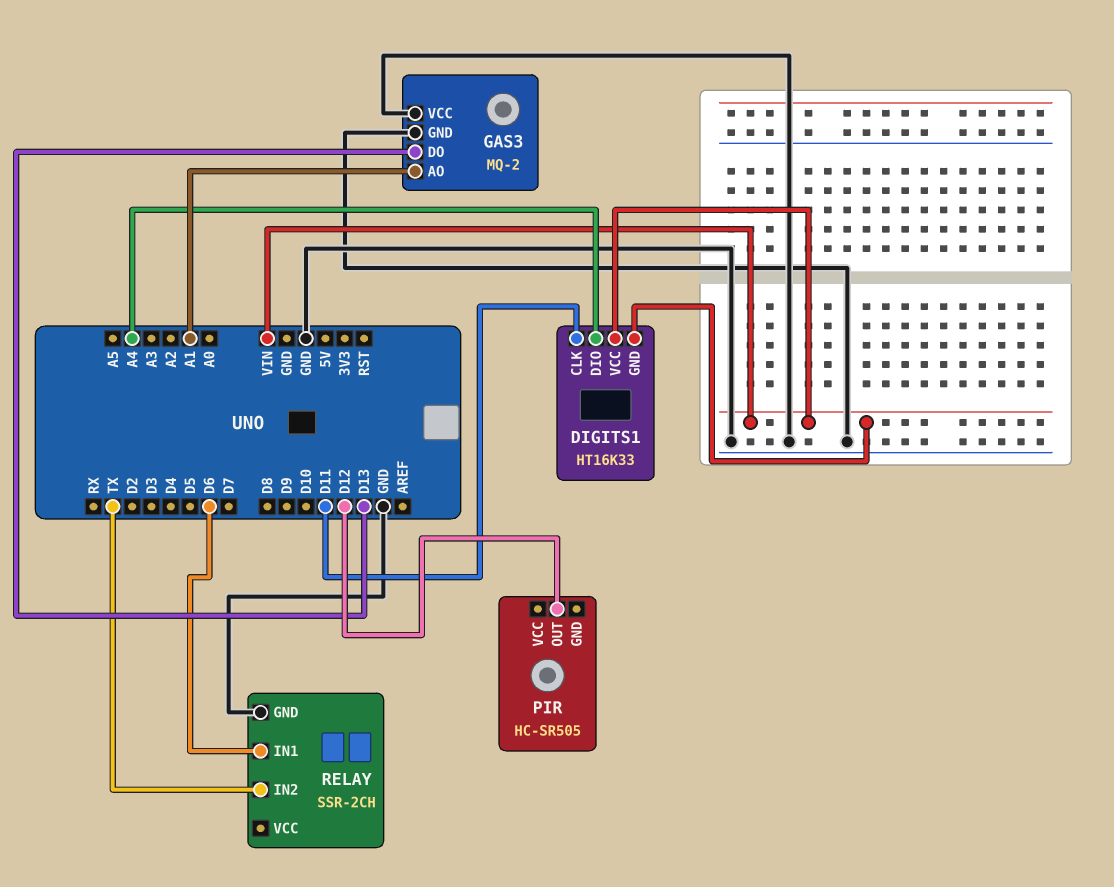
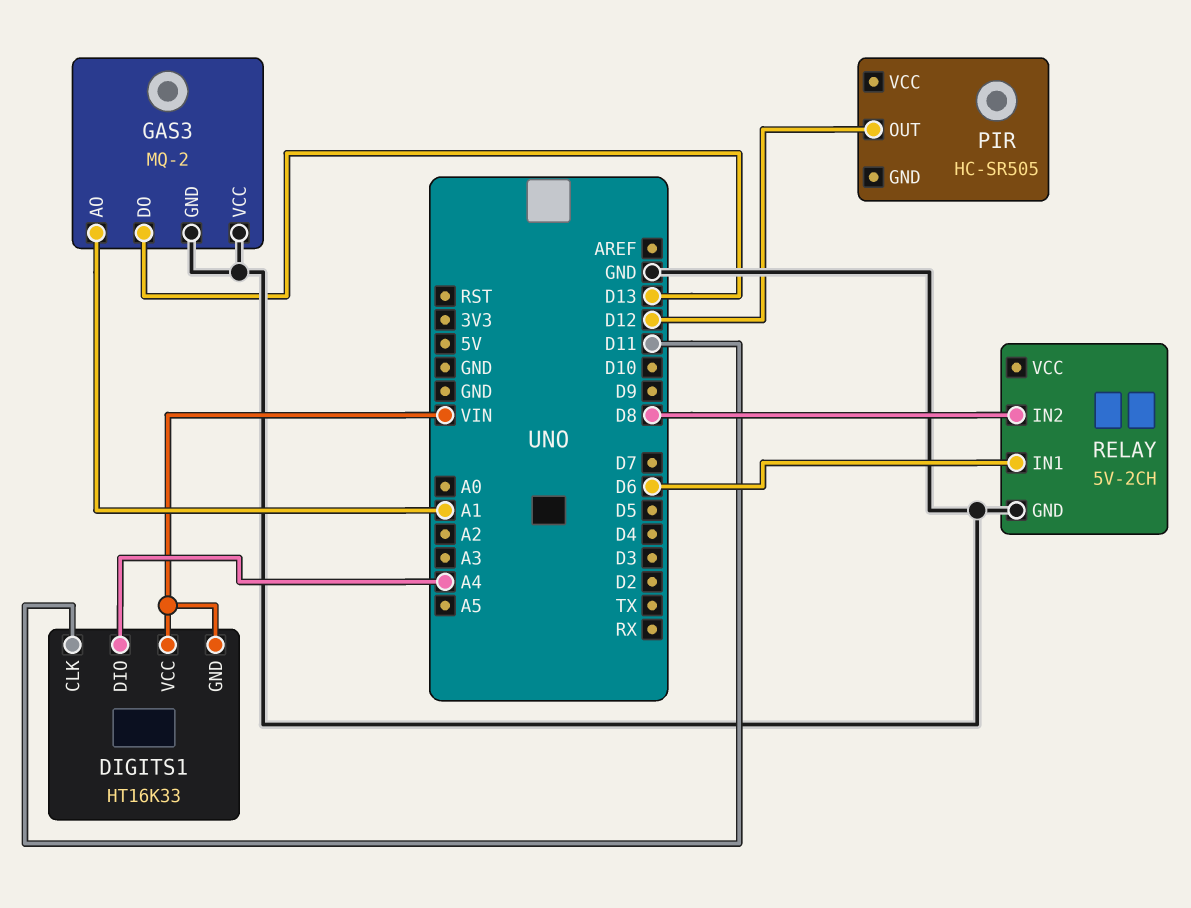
RELAY: SSR-2CH -> 5V-2CH
RELAY pin IN2: TX -> D8

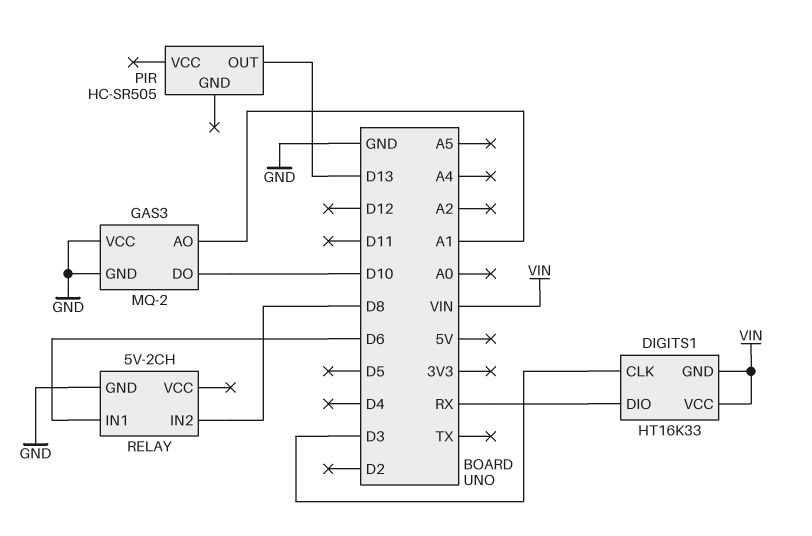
DIGITS1 pin CLK: D11 -> D3
DIGITS1 pin DIO: A4 -> RX
GAS3 pin DO: D13 -> D10
PIR pin OUT: D12 -> D13

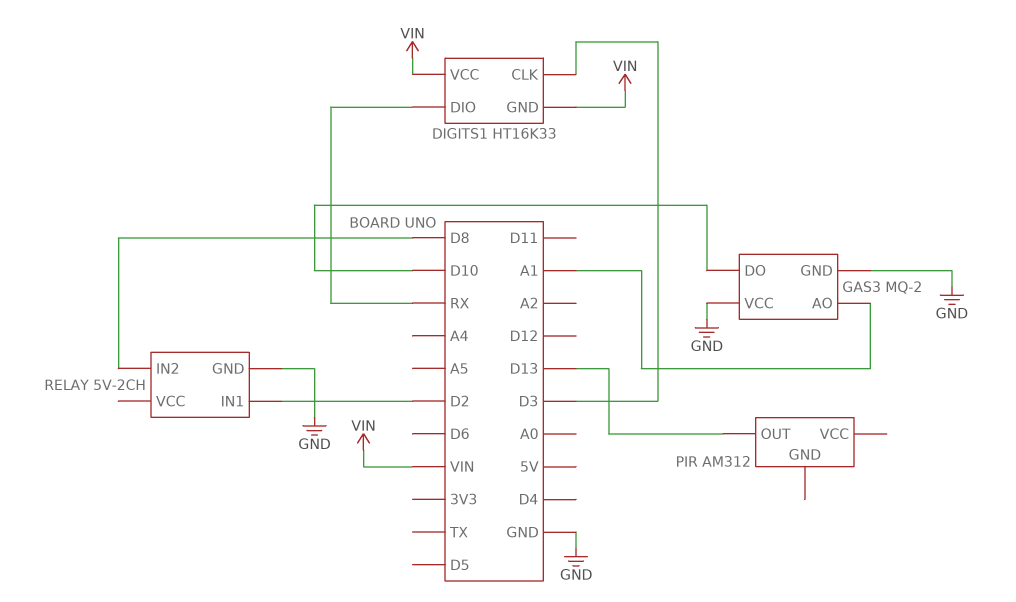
PIR: HC-SR505 -> AM312
RELAY pin IN1: D6 -> D2

